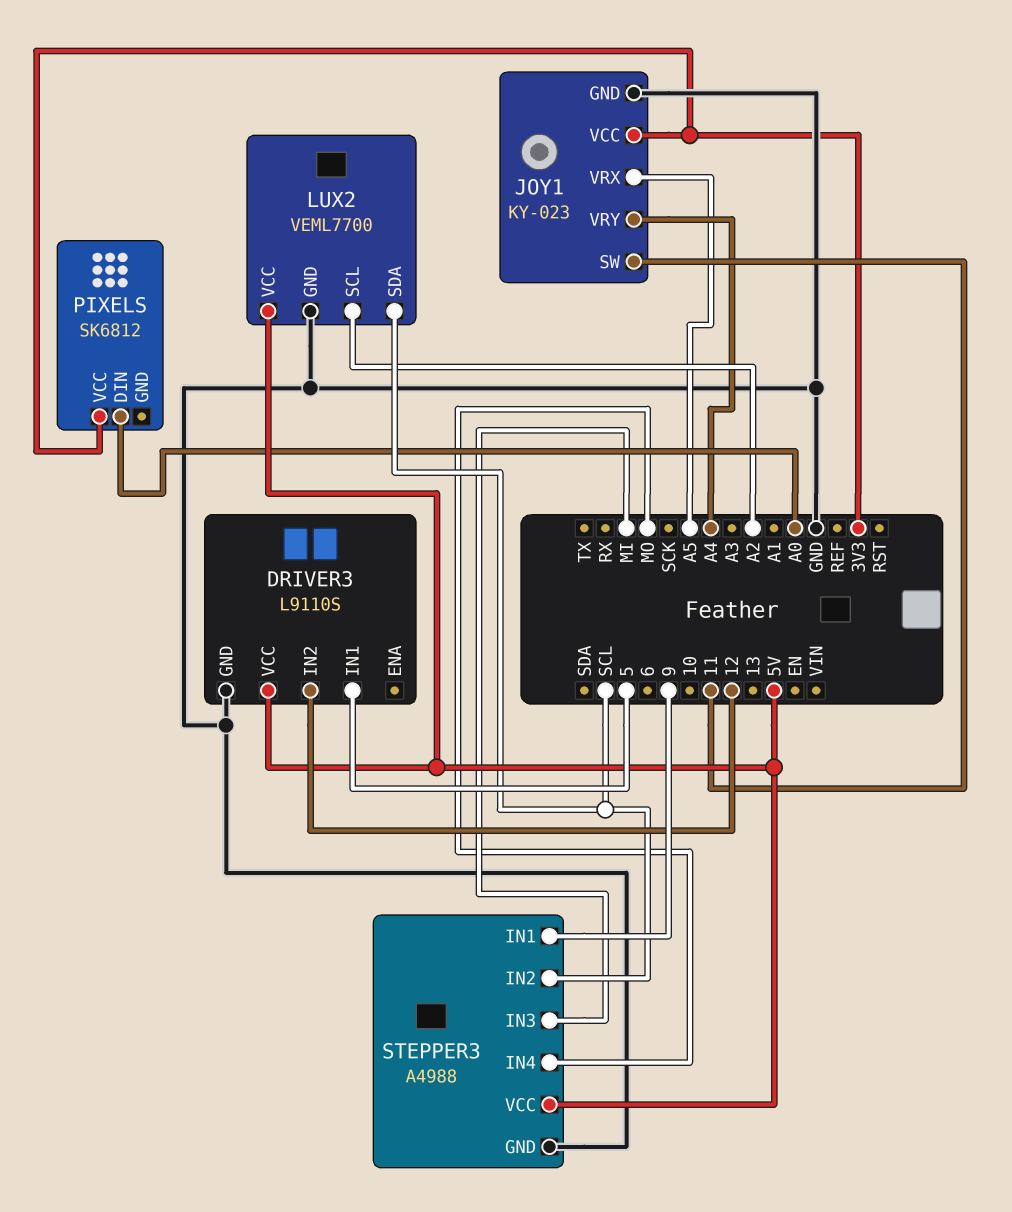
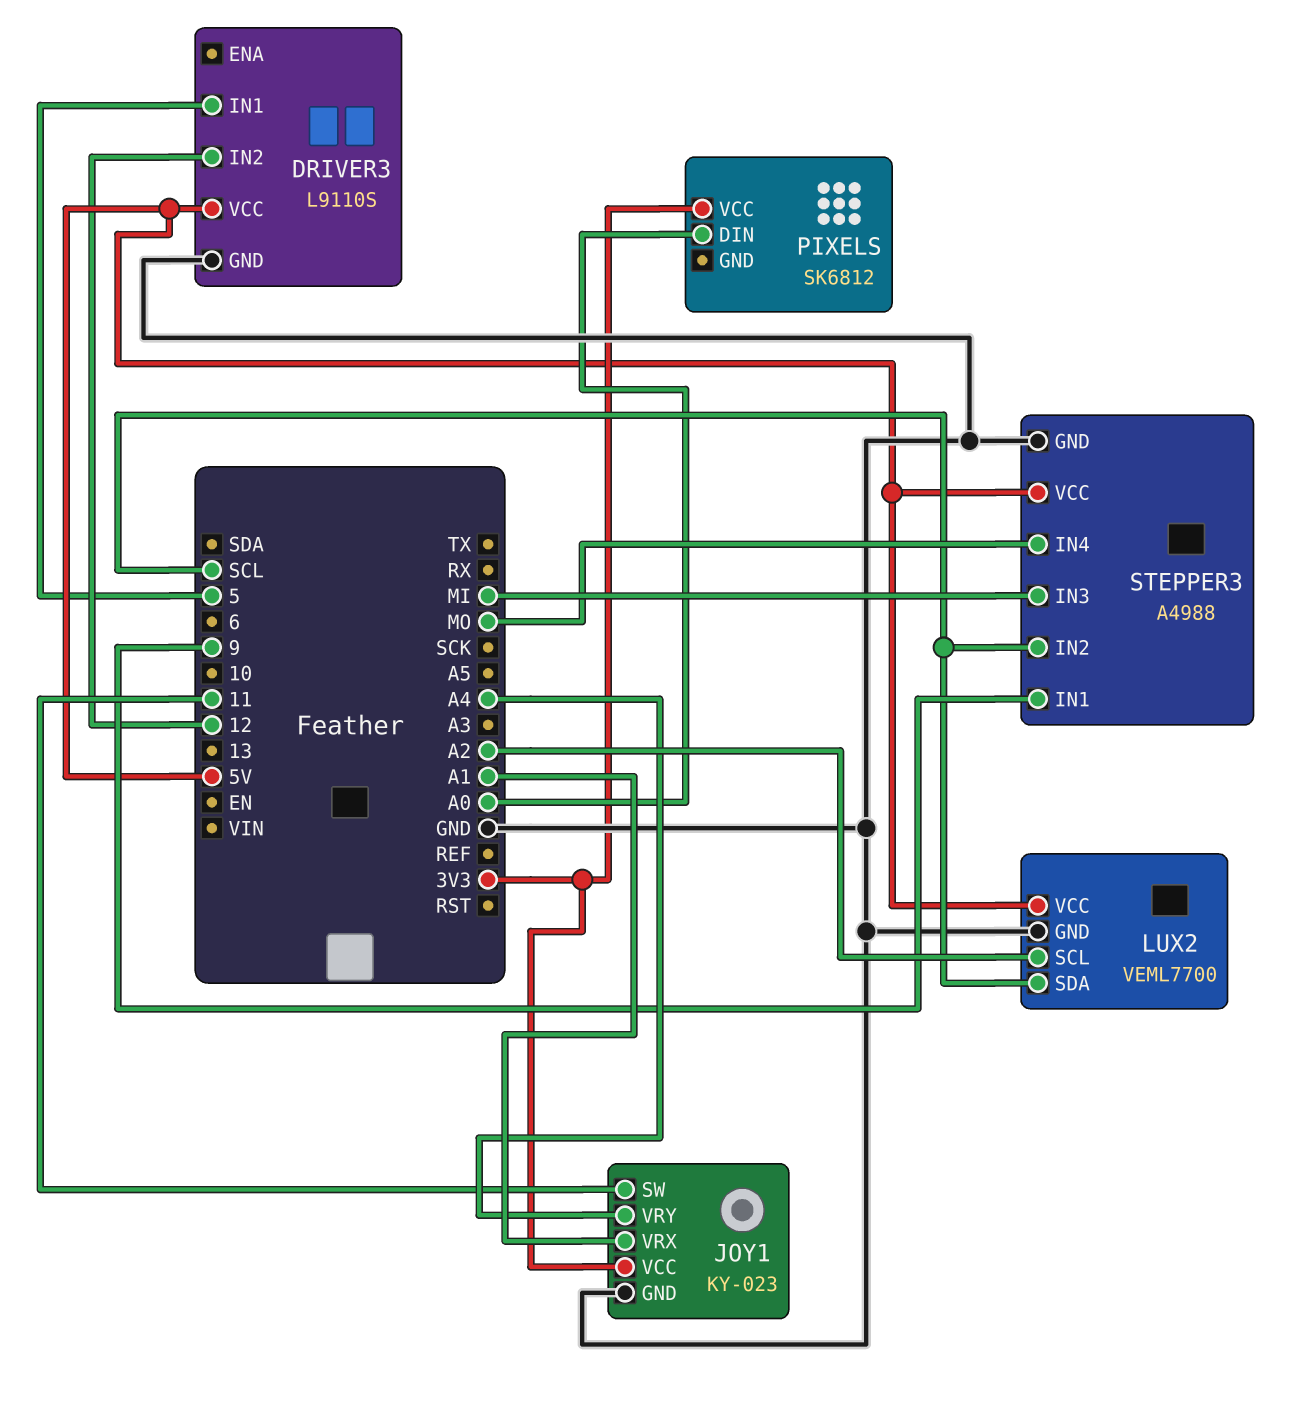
JOY1 pin VRX: A5 -> A1

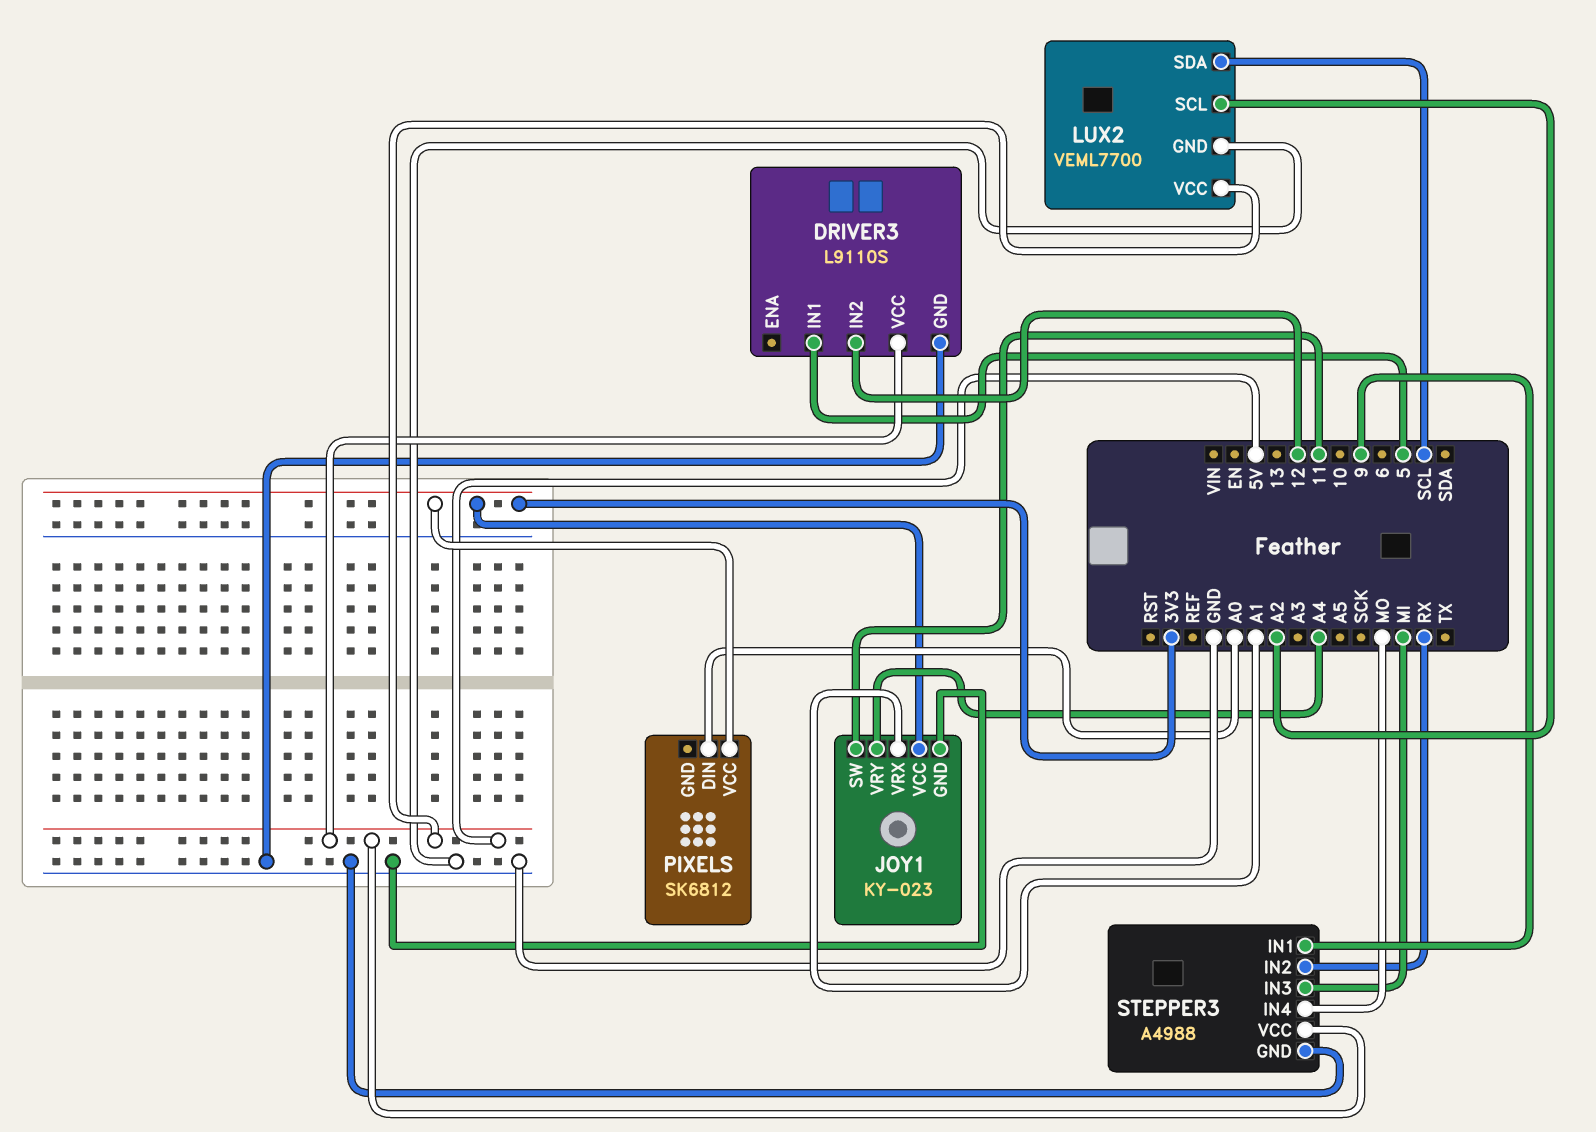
STEPPER3 pin IN2: SCL -> RX

